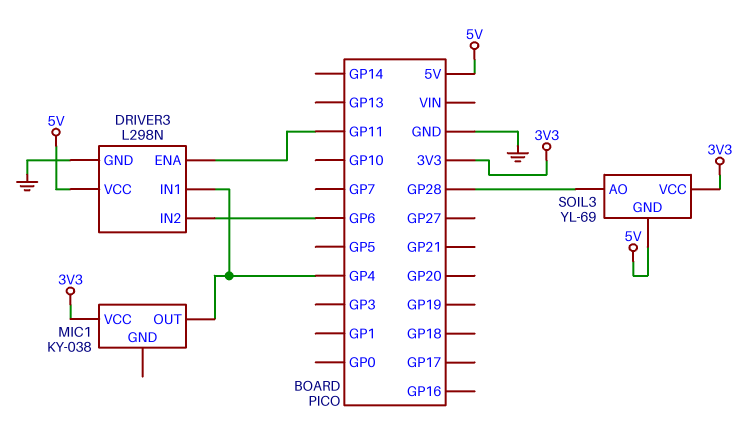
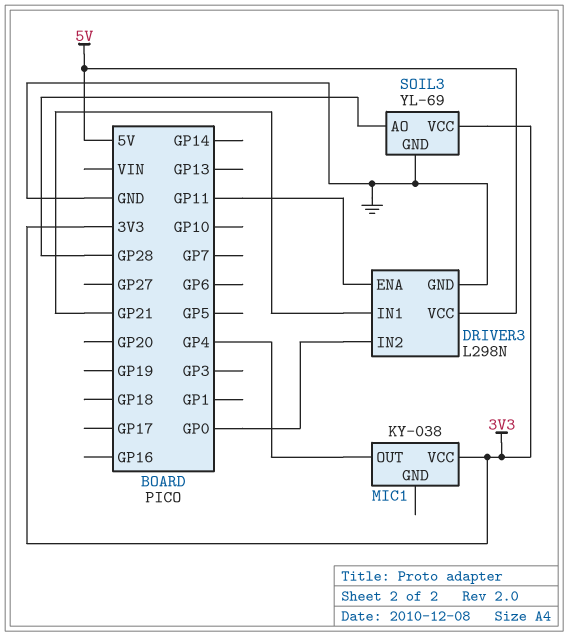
DRIVER3 pin IN1: GP4 -> GP21
DRIVER3 pin IN2: GP6 -> GP0
SOIL3 pin GND: 5V -> GND

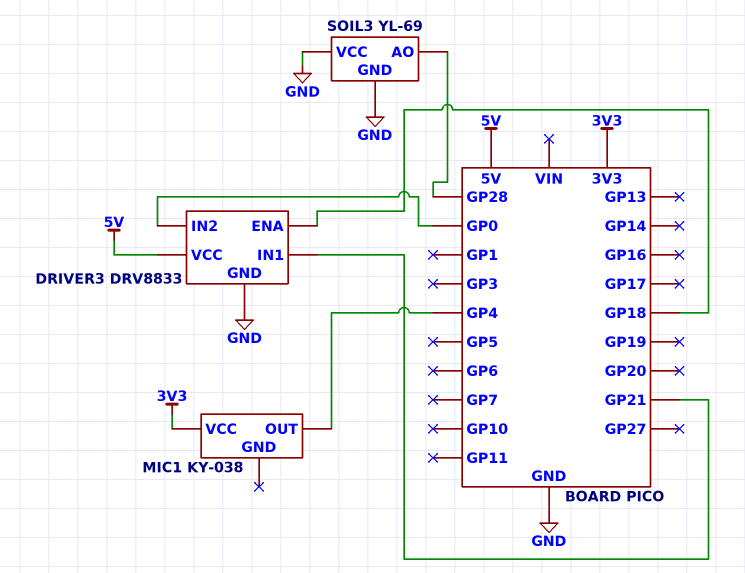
DRIVER3: L298N -> DRV8833
DRIVER3 pin ENA: GP11 -> GP18
SOIL3 pin VCC: 3V3 -> GND

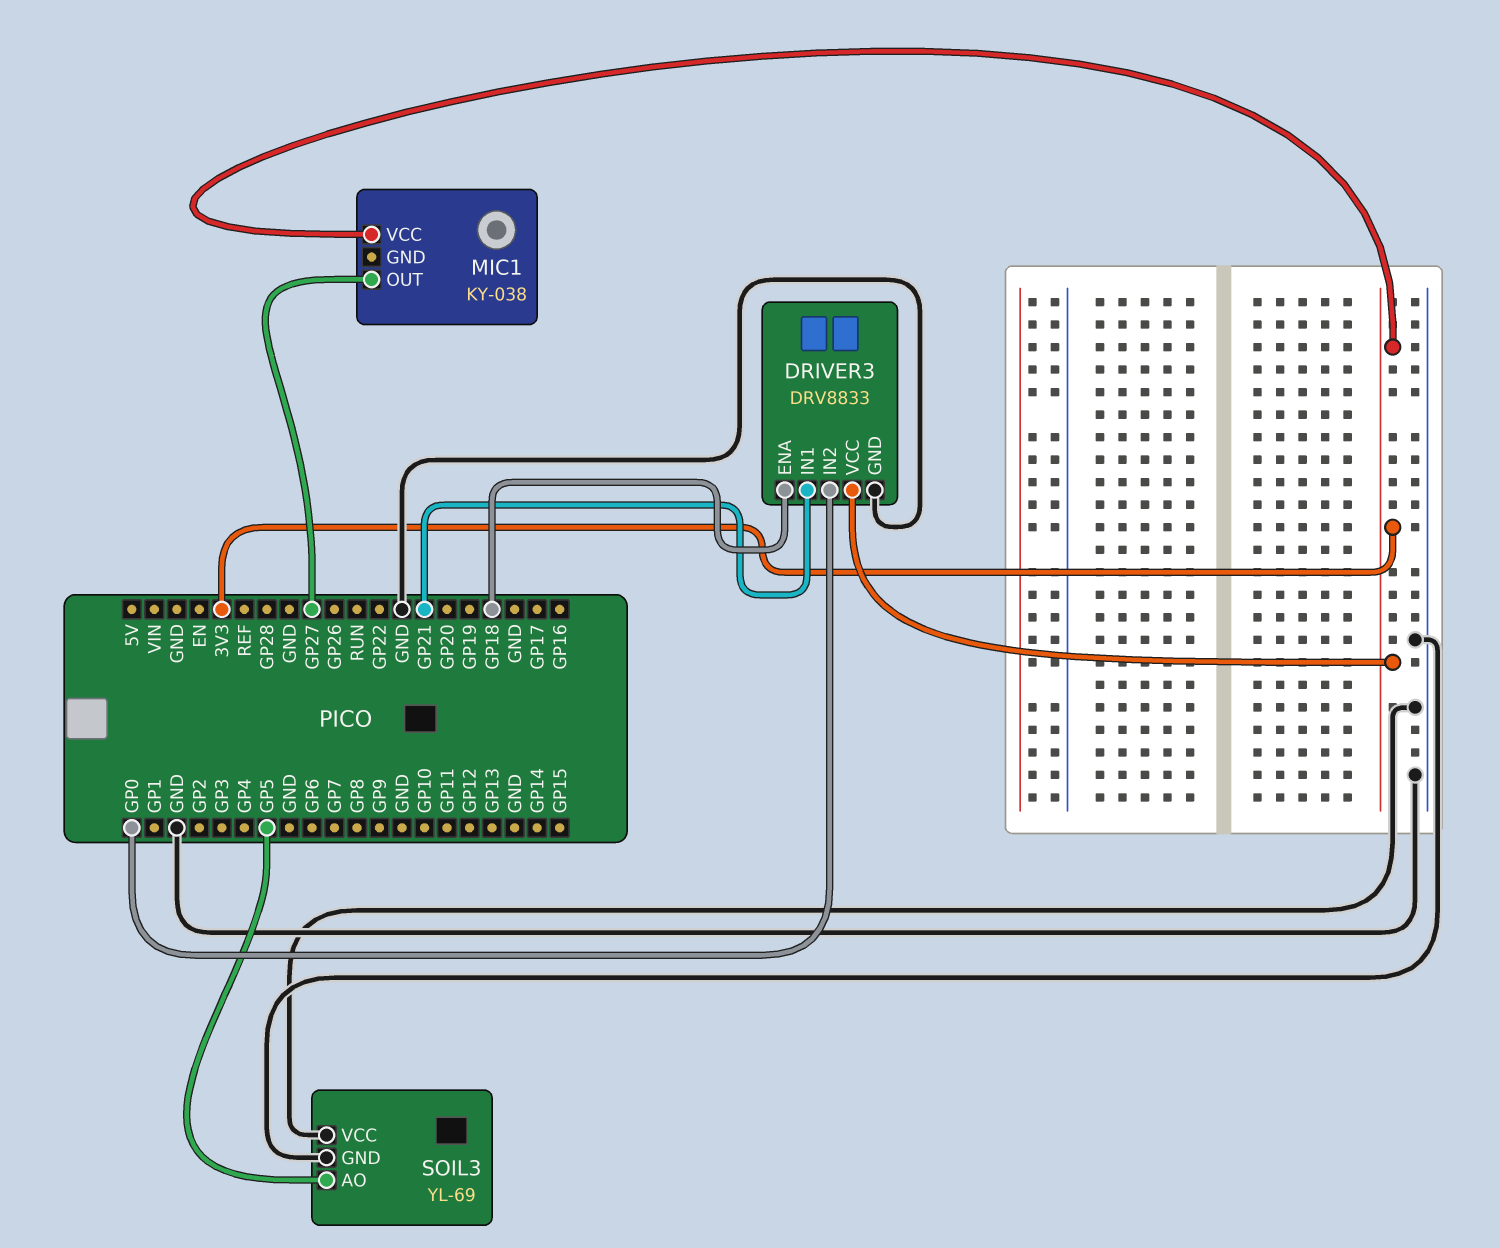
DRIVER3 pin VCC: 5V -> 3V3
MIC1 pin OUT: GP4 -> GP27
SOIL3 pin AO: GP28 -> GP5

